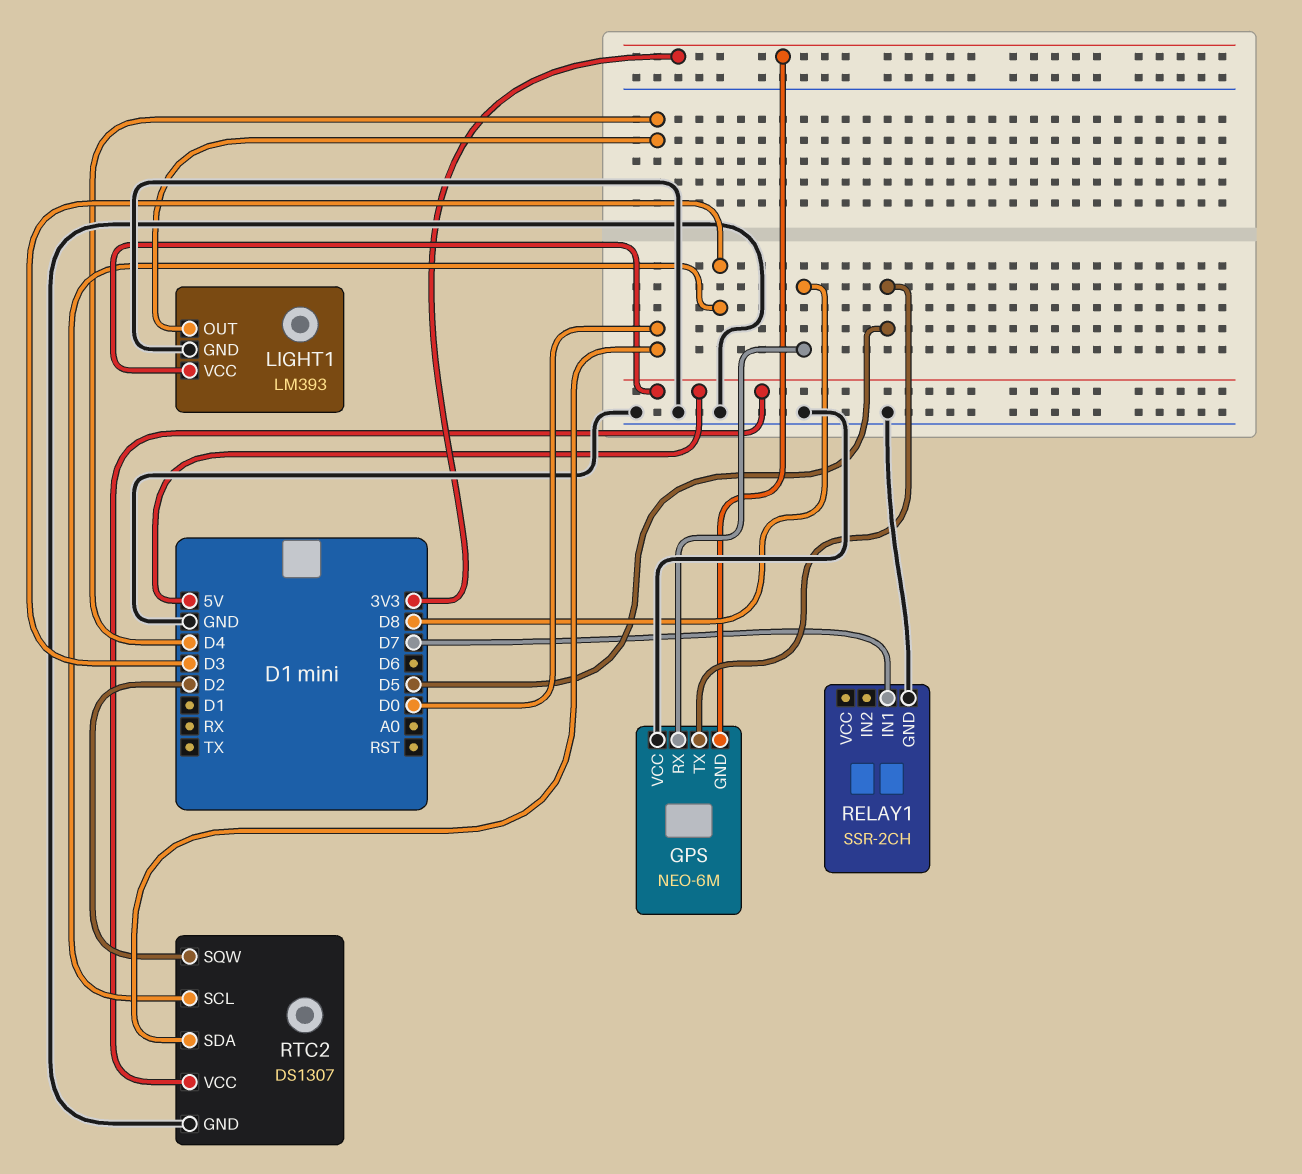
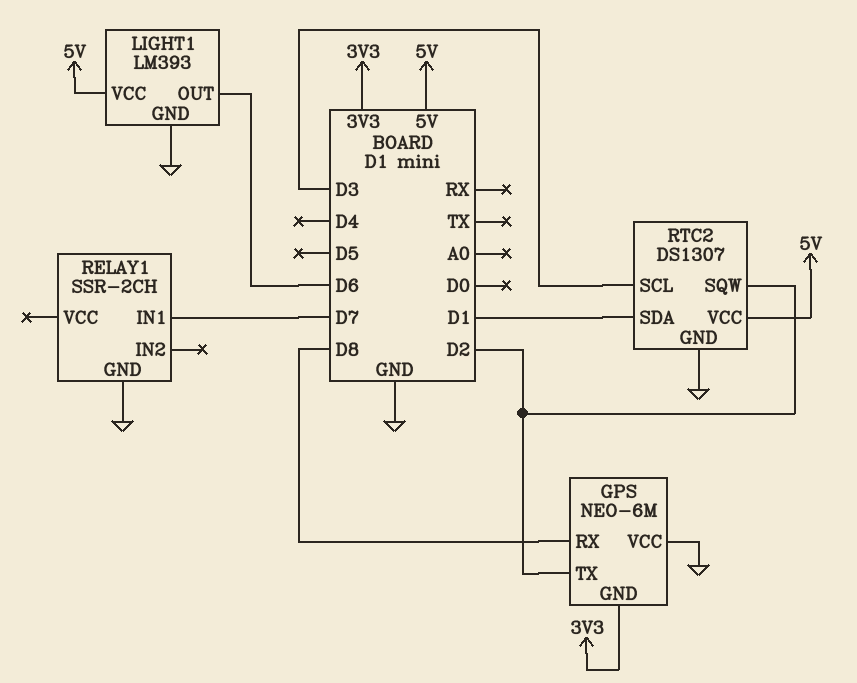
GPS pin TX: D5 -> D2
LIGHT1 pin OUT: D4 -> D6
RTC2 pin SDA: D0 -> D1

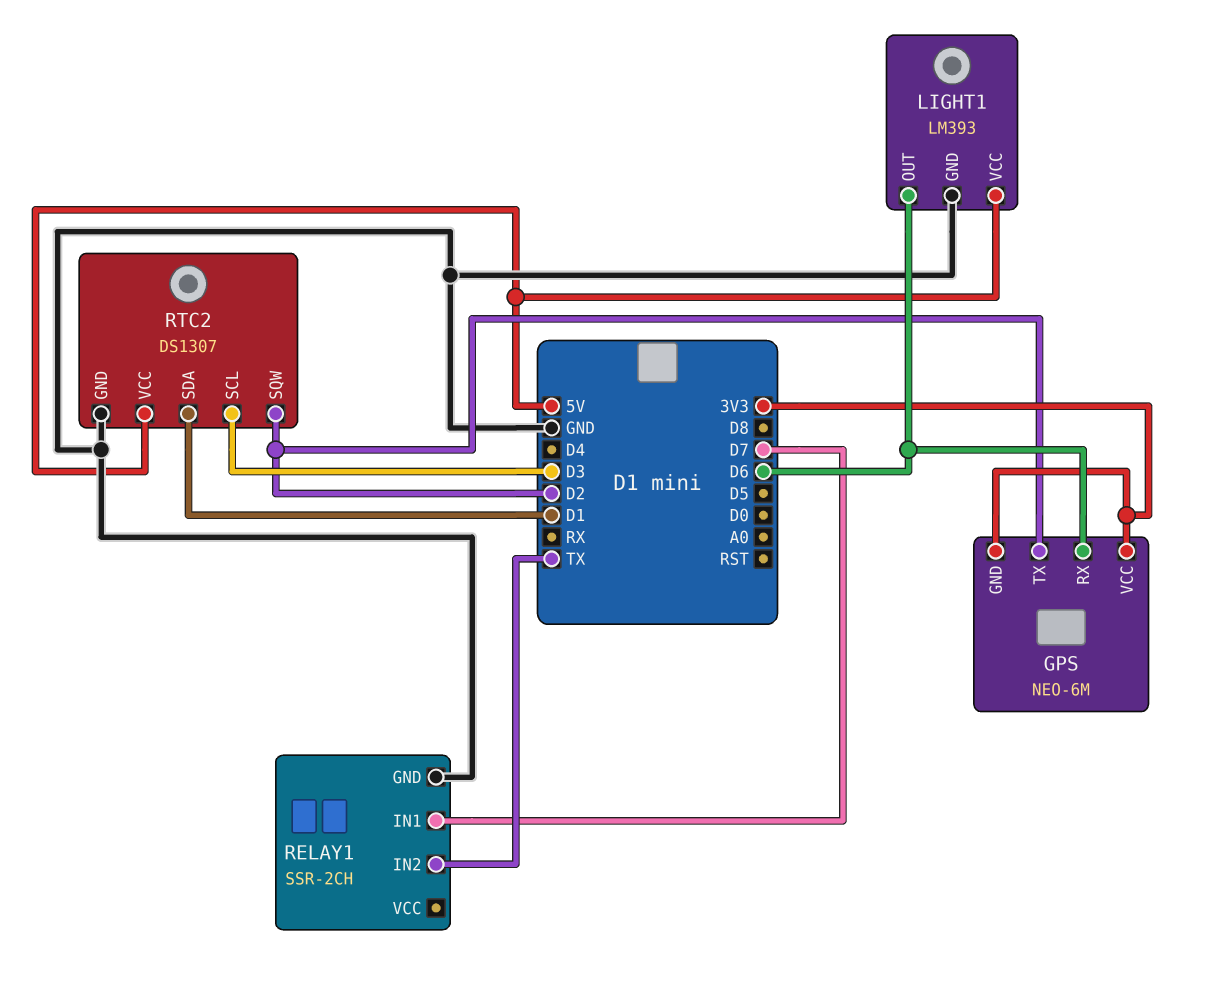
GPS pin RX: D8 -> D6
GPS pin VCC: GND -> 3V3
RELAY1 pin IN2: none -> TX

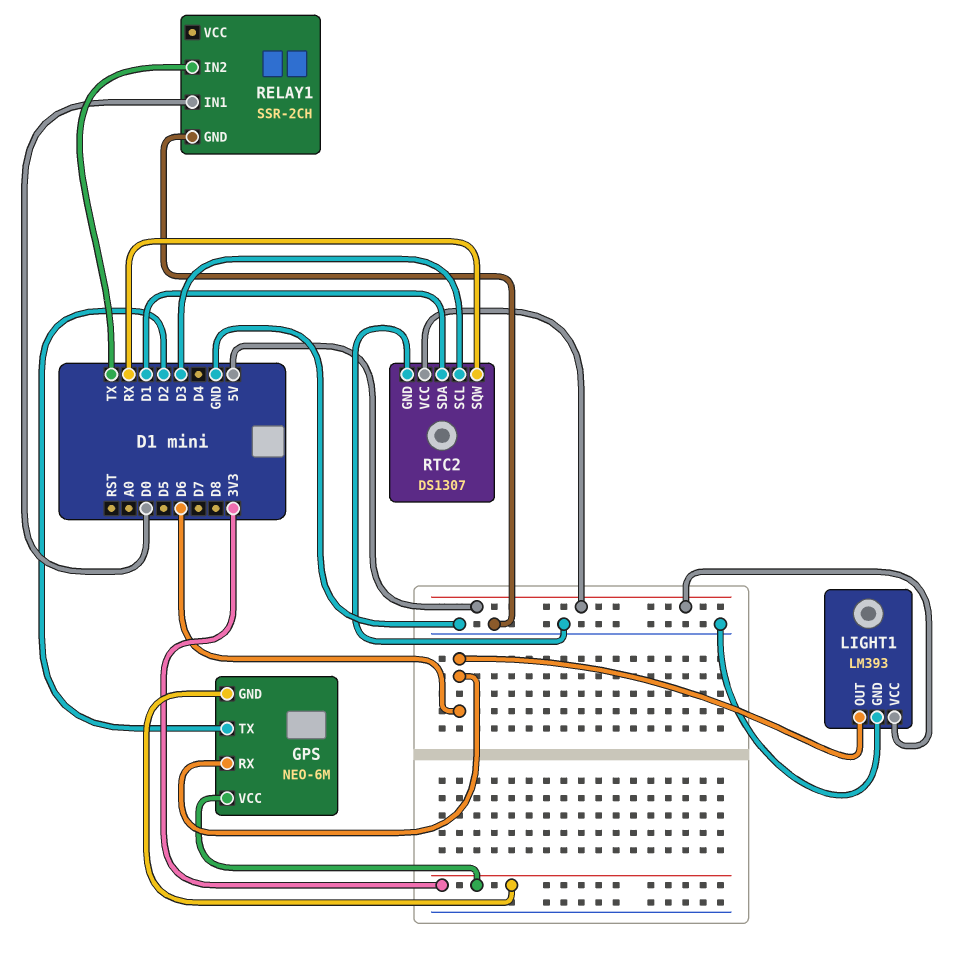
RELAY1 pin IN1: D7 -> D0
RTC2 pin SQW: D2 -> RX

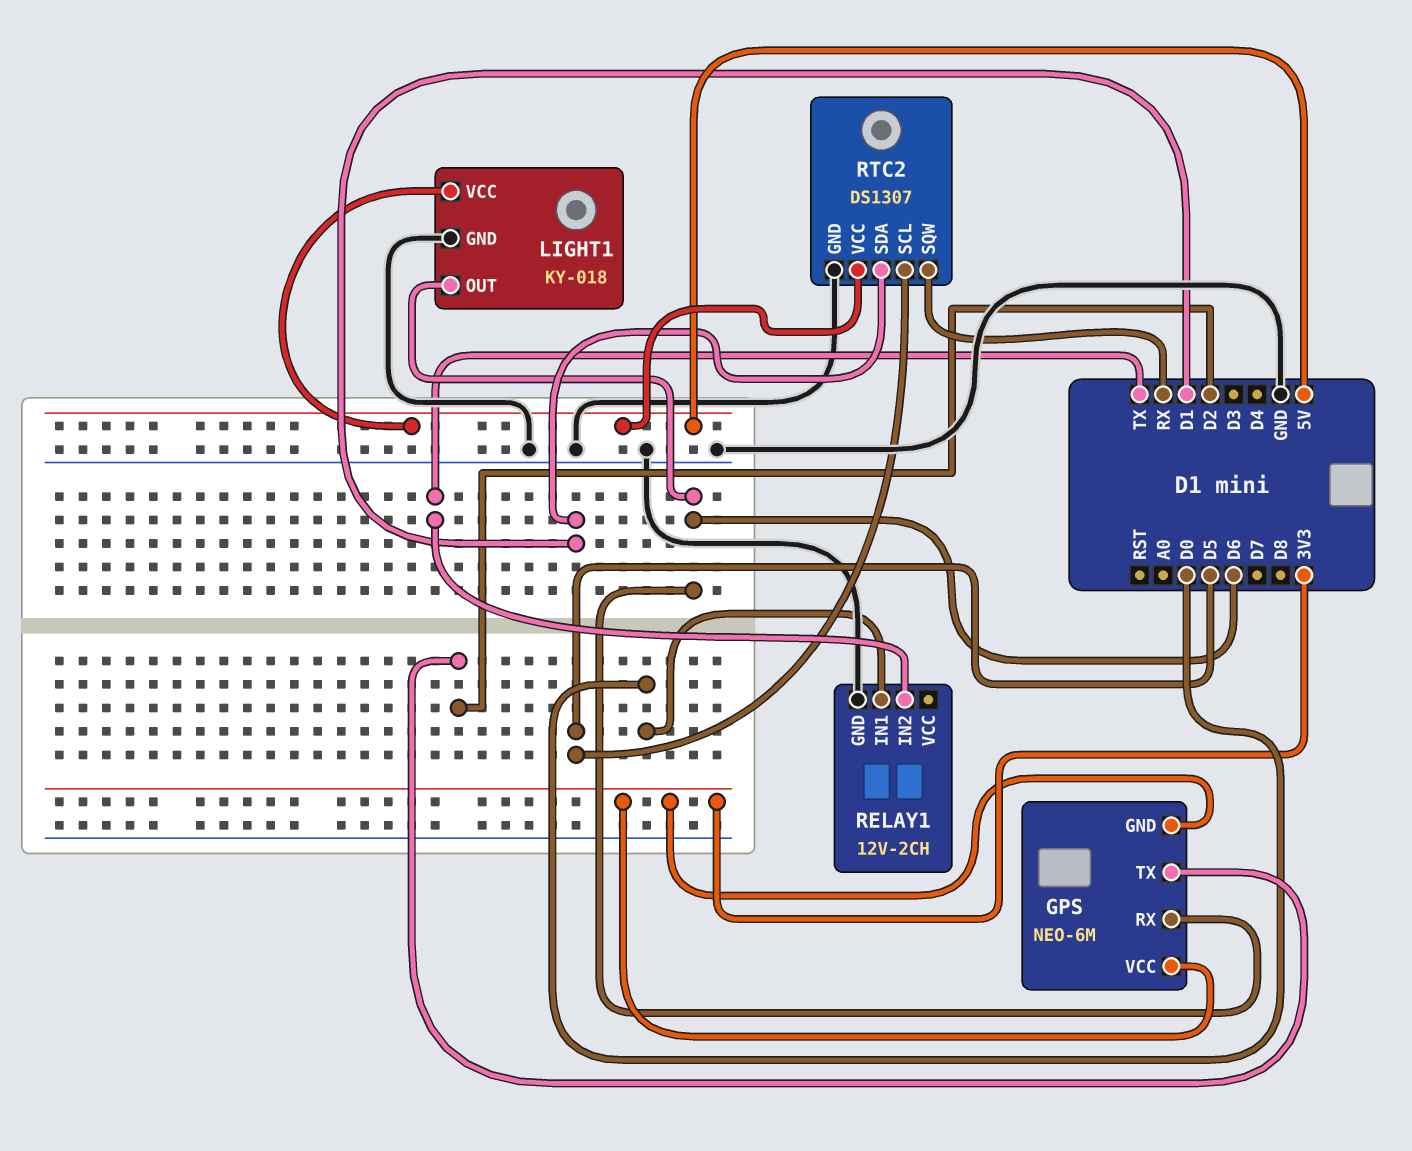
LIGHT1: LM393 -> KY-018
RELAY1: SSR-2CH -> 12V-2CH
RTC2 pin SCL: D3 -> D5

